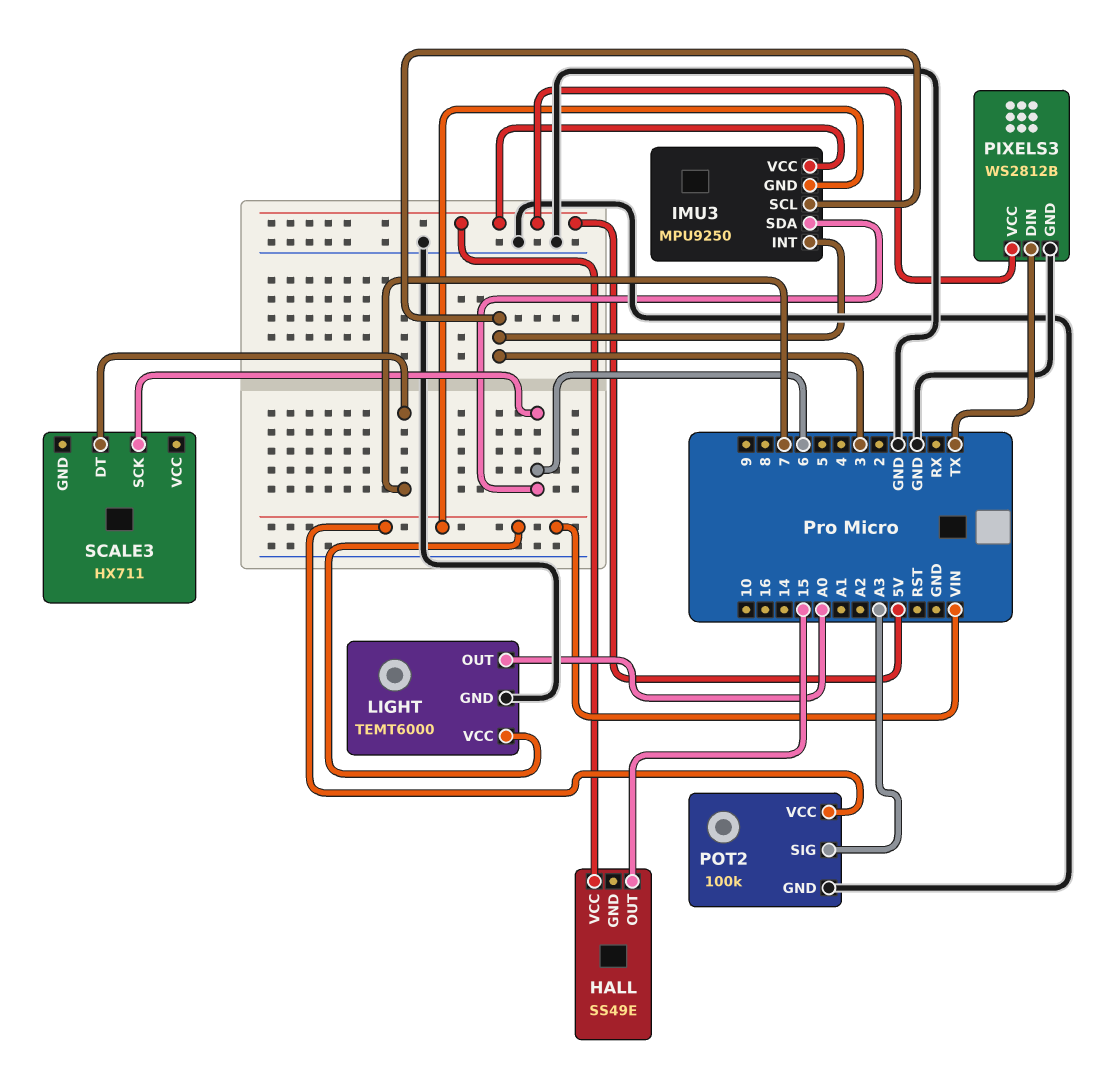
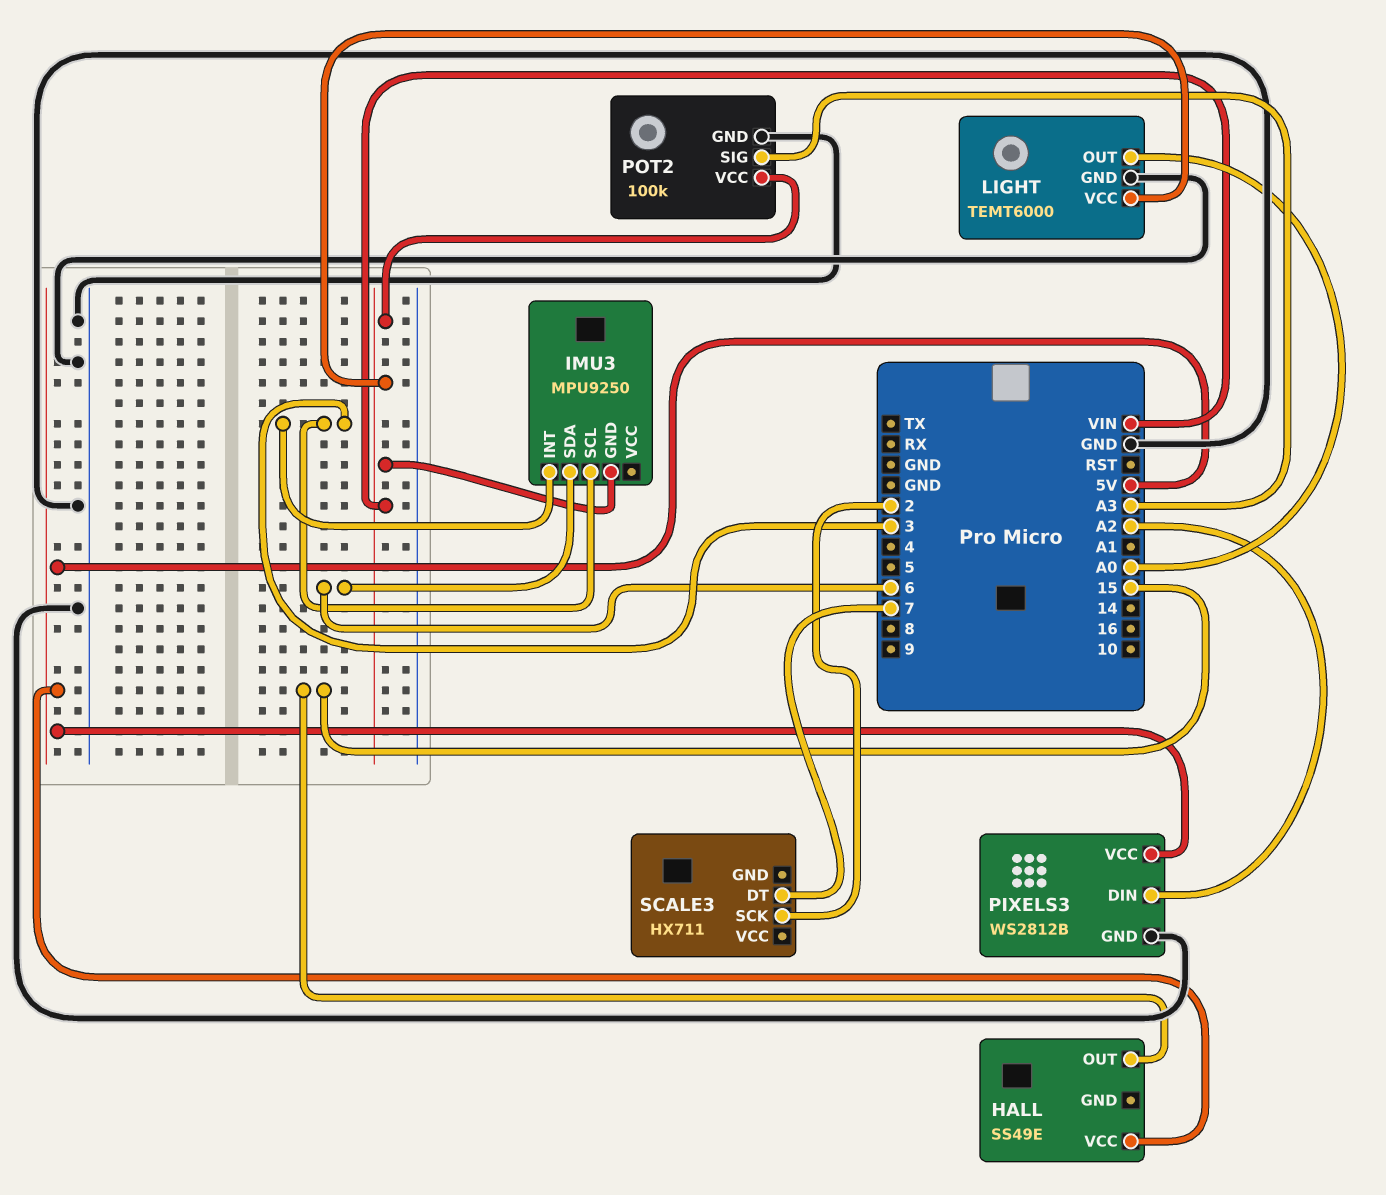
IMU3 pin VCC: 5V -> none
PIXELS3 pin DIN: TX -> A2
SCALE3 pin SCK: 6 -> 2

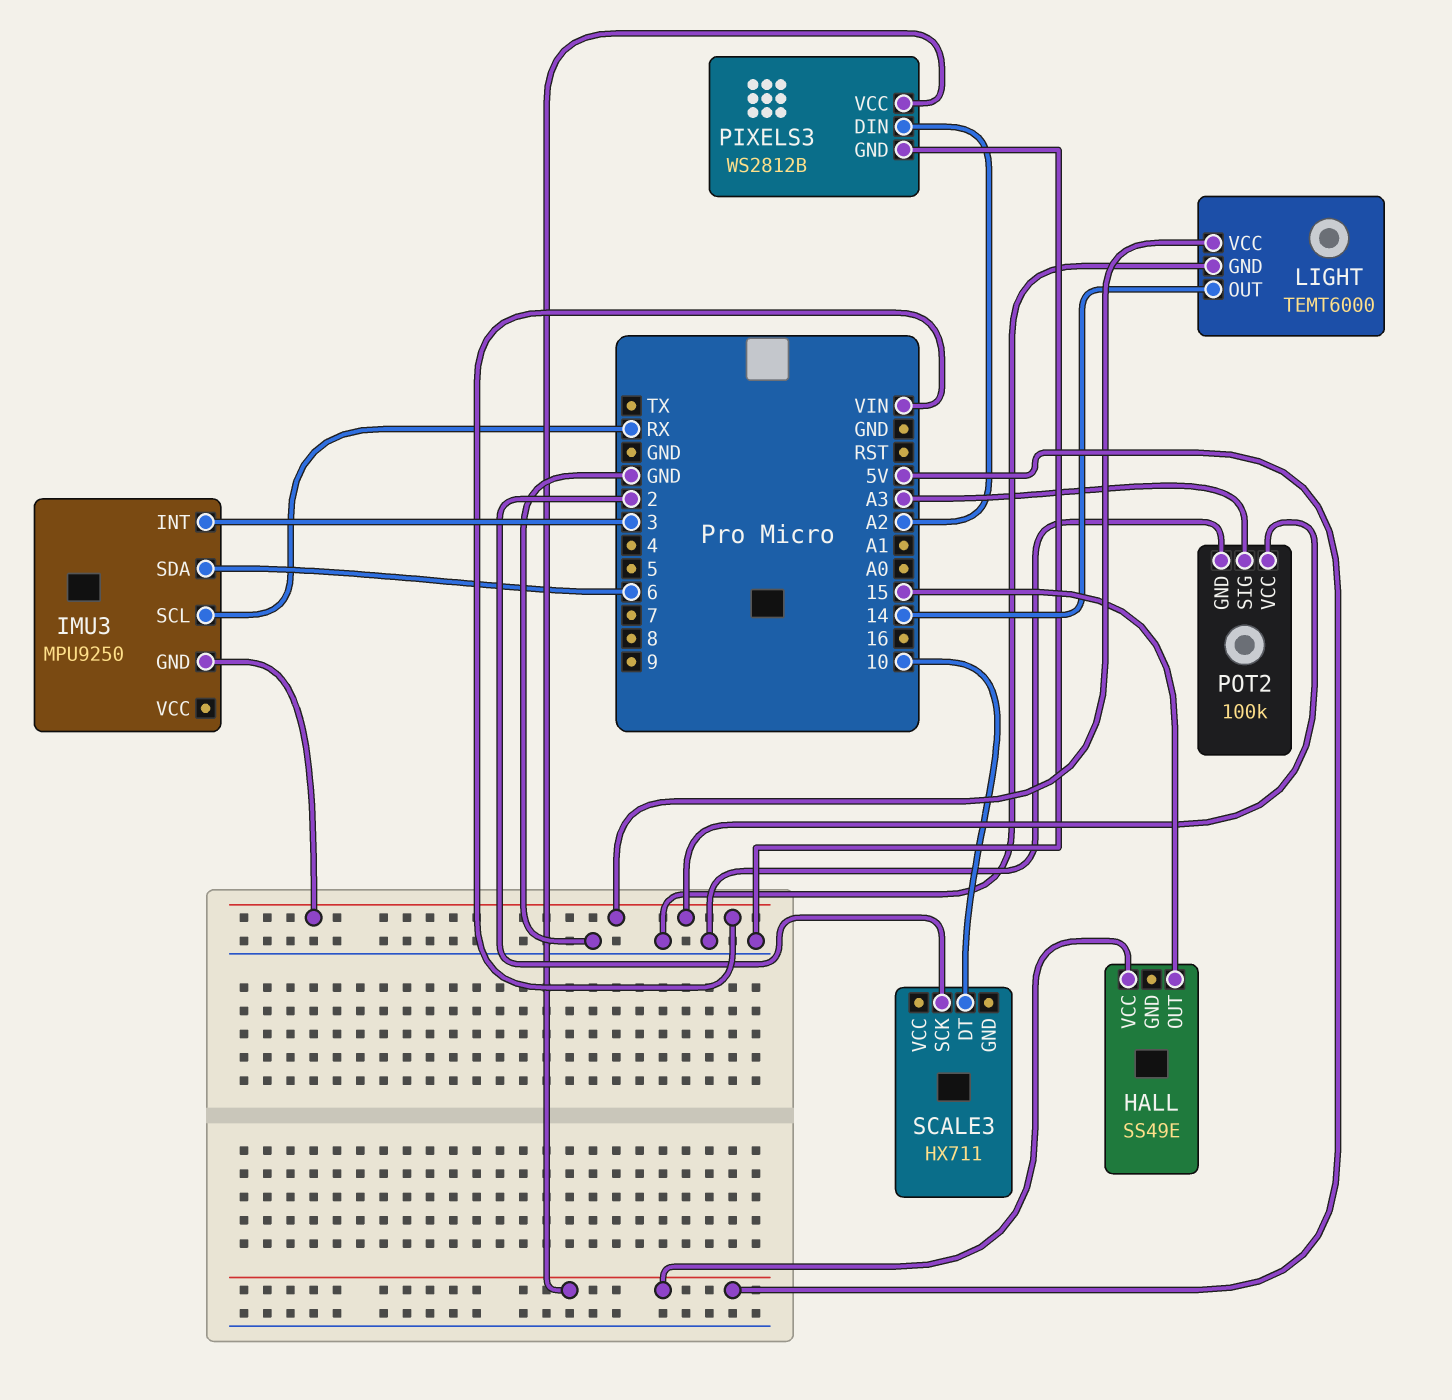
IMU3 pin SCL: 3 -> RX
LIGHT pin OUT: A0 -> 14
SCALE3 pin DT: 7 -> 10

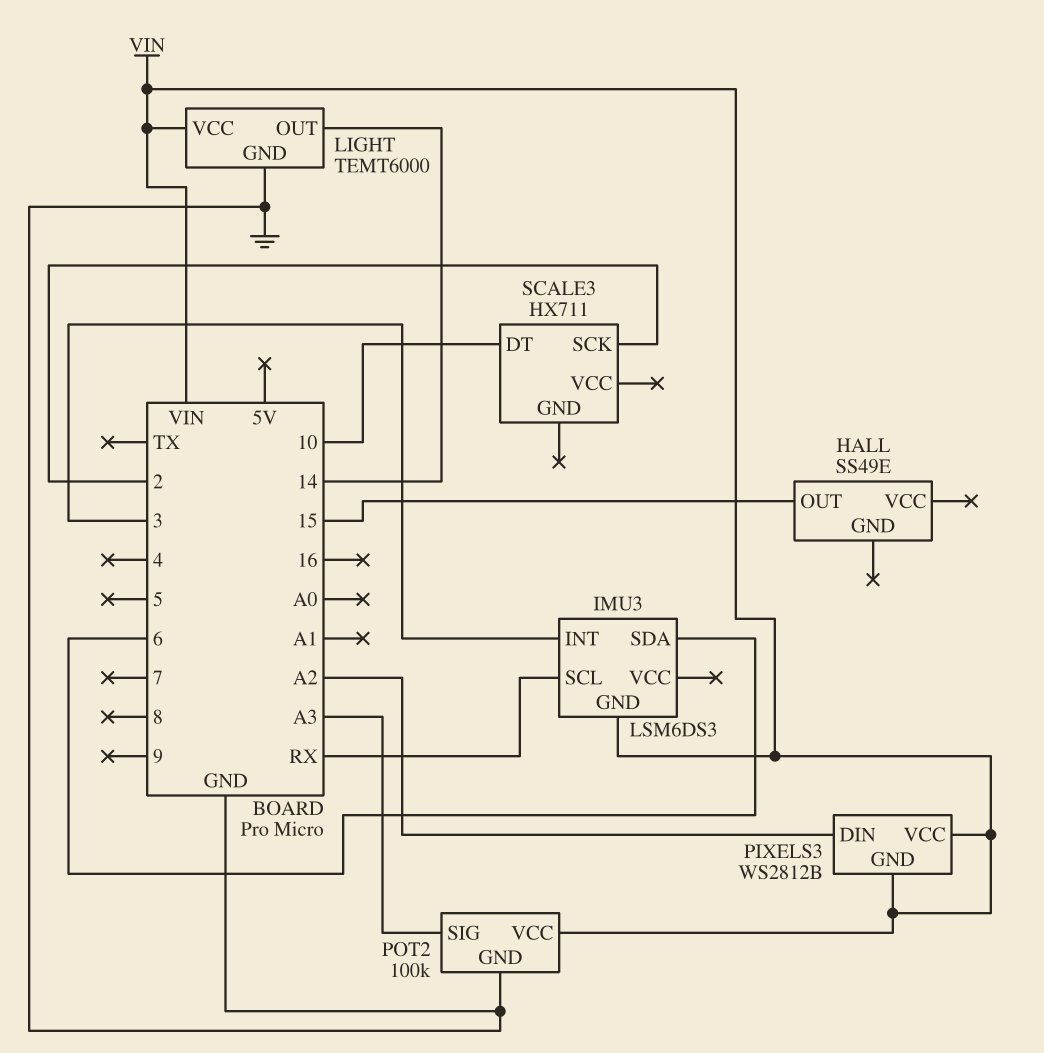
HALL pin VCC: 5V -> none
IMU3: MPU9250 -> LSM6DS3
PIXELS3 pin GND: GND -> VIN
PIXELS3 pin VCC: 5V -> VIN

